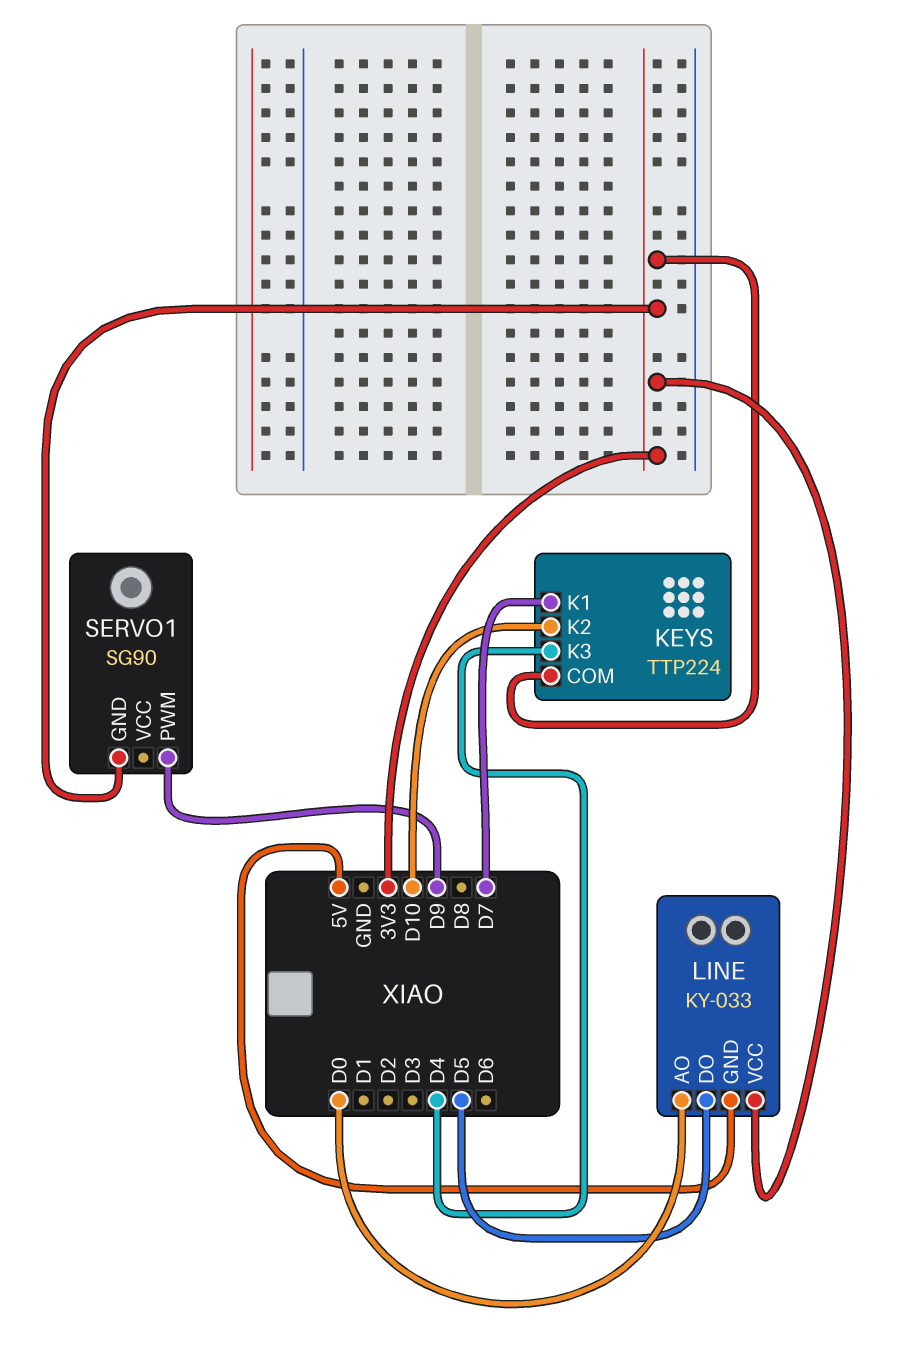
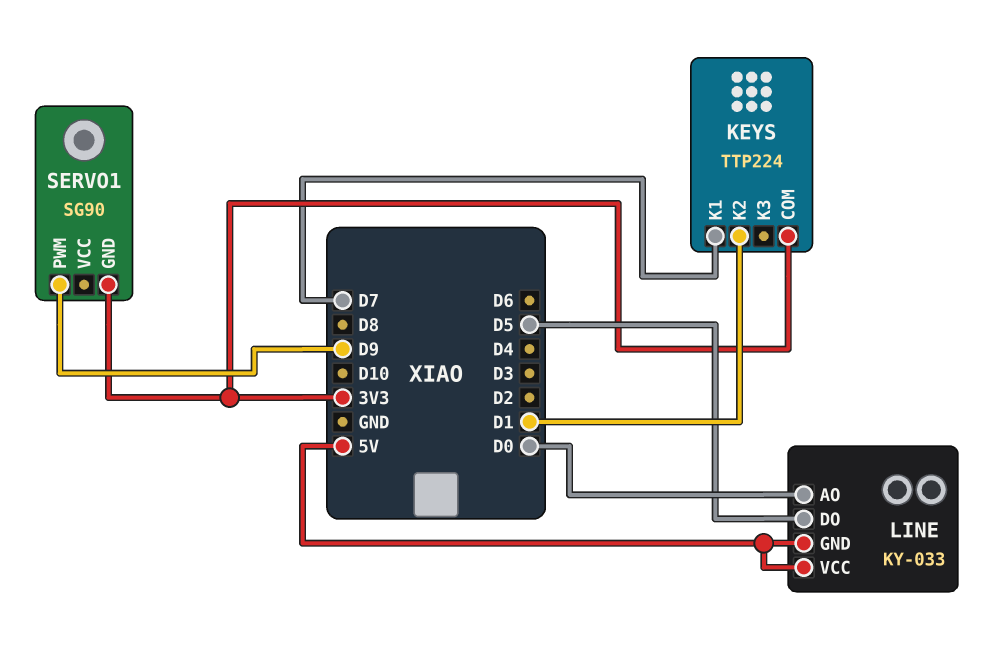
KEYS pin K2: D10 -> D1
KEYS pin K3: D4 -> none
LINE pin VCC: 3V3 -> 5V

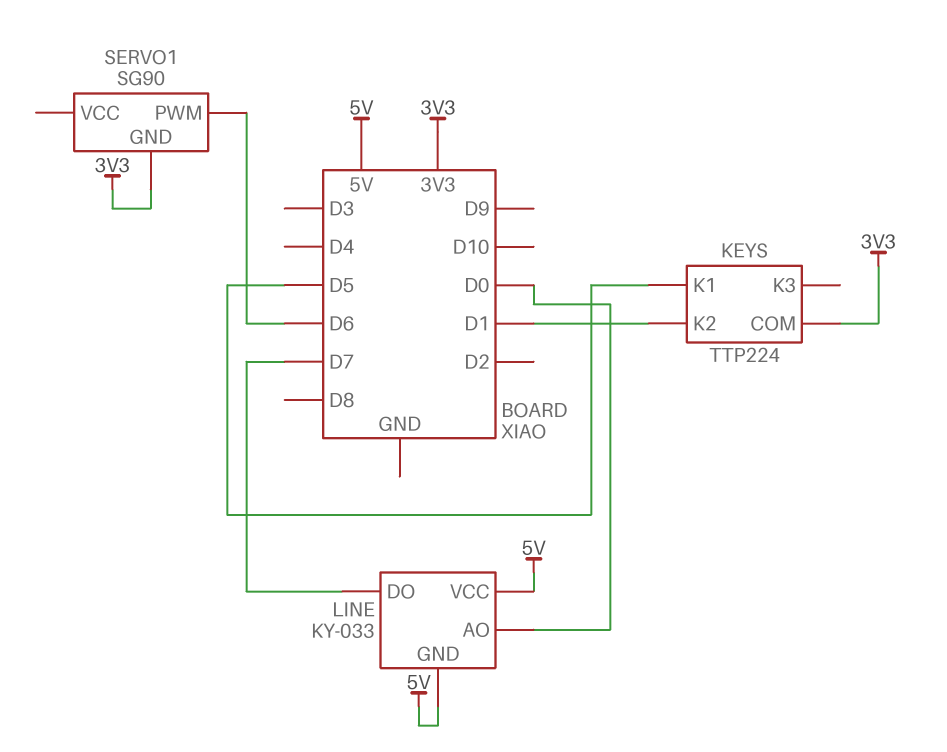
KEYS pin K1: D7 -> D5
LINE pin DO: D5 -> D7
SERVO1 pin PWM: D9 -> D6

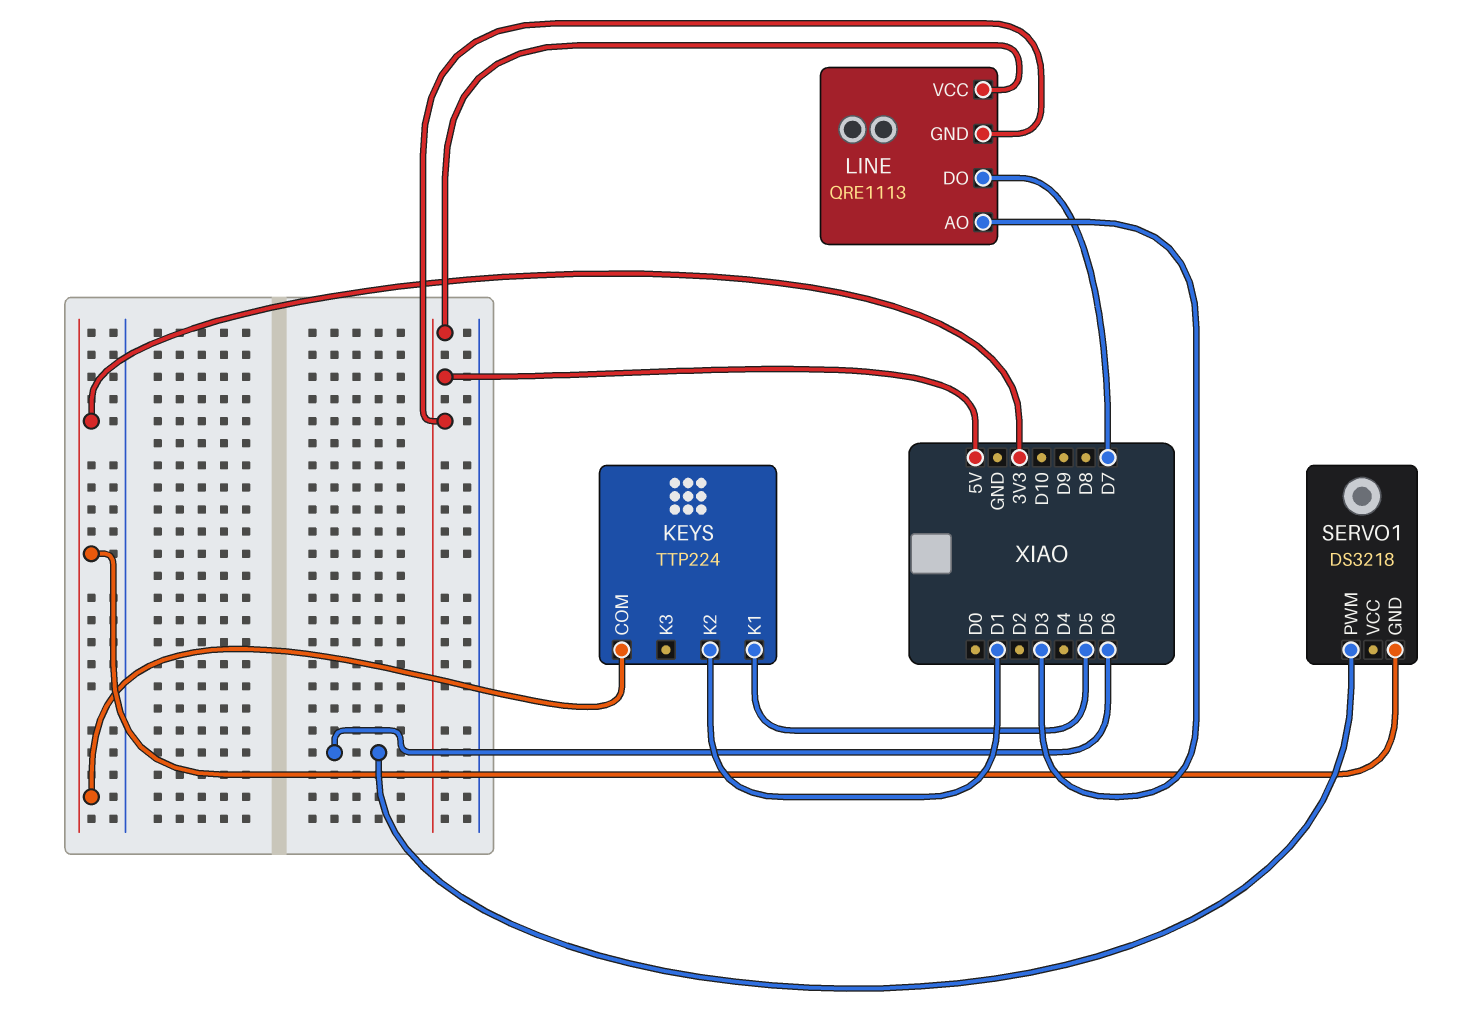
LINE: KY-033 -> QRE1113
LINE pin AO: D0 -> D3
SERVO1: SG90 -> DS3218

